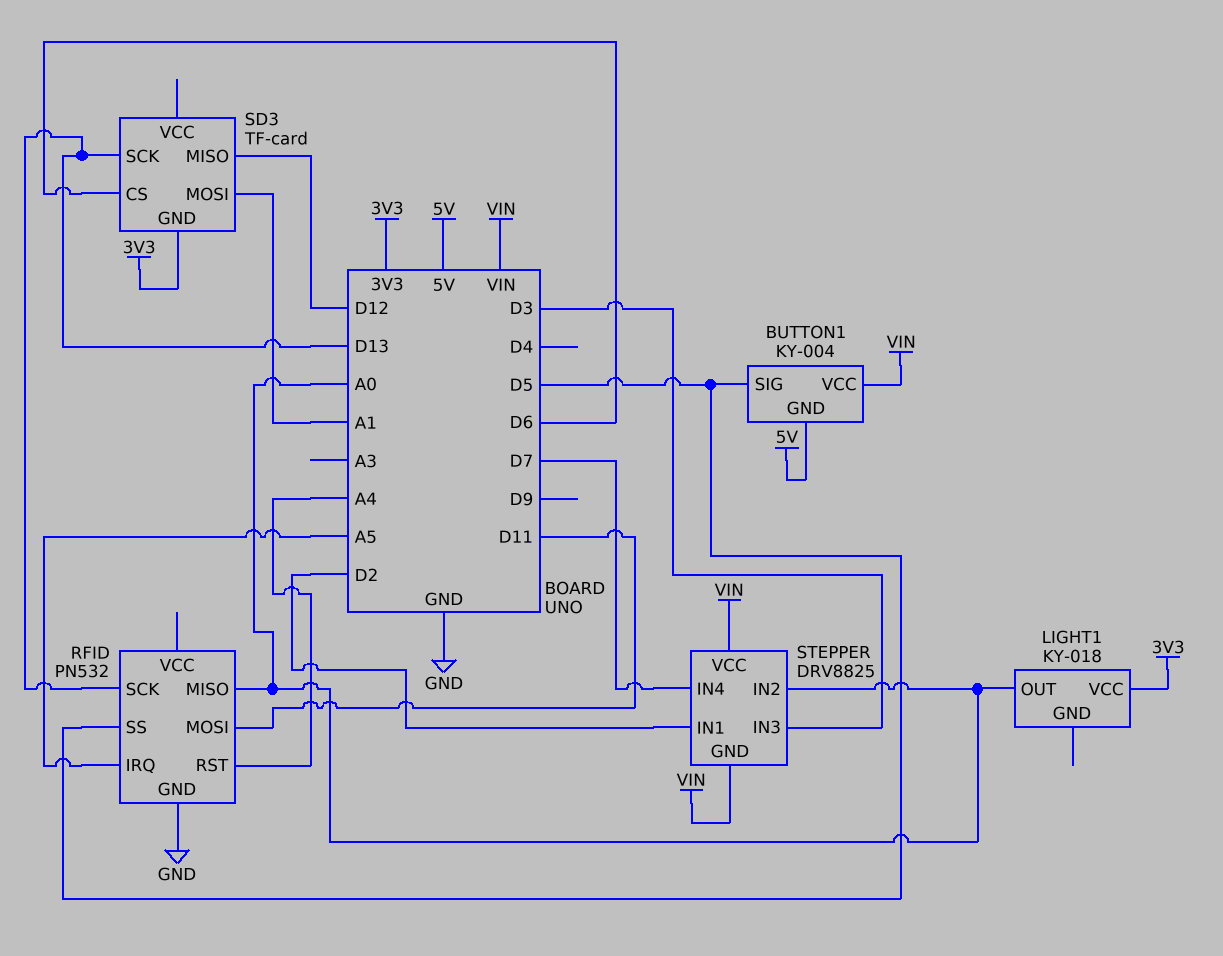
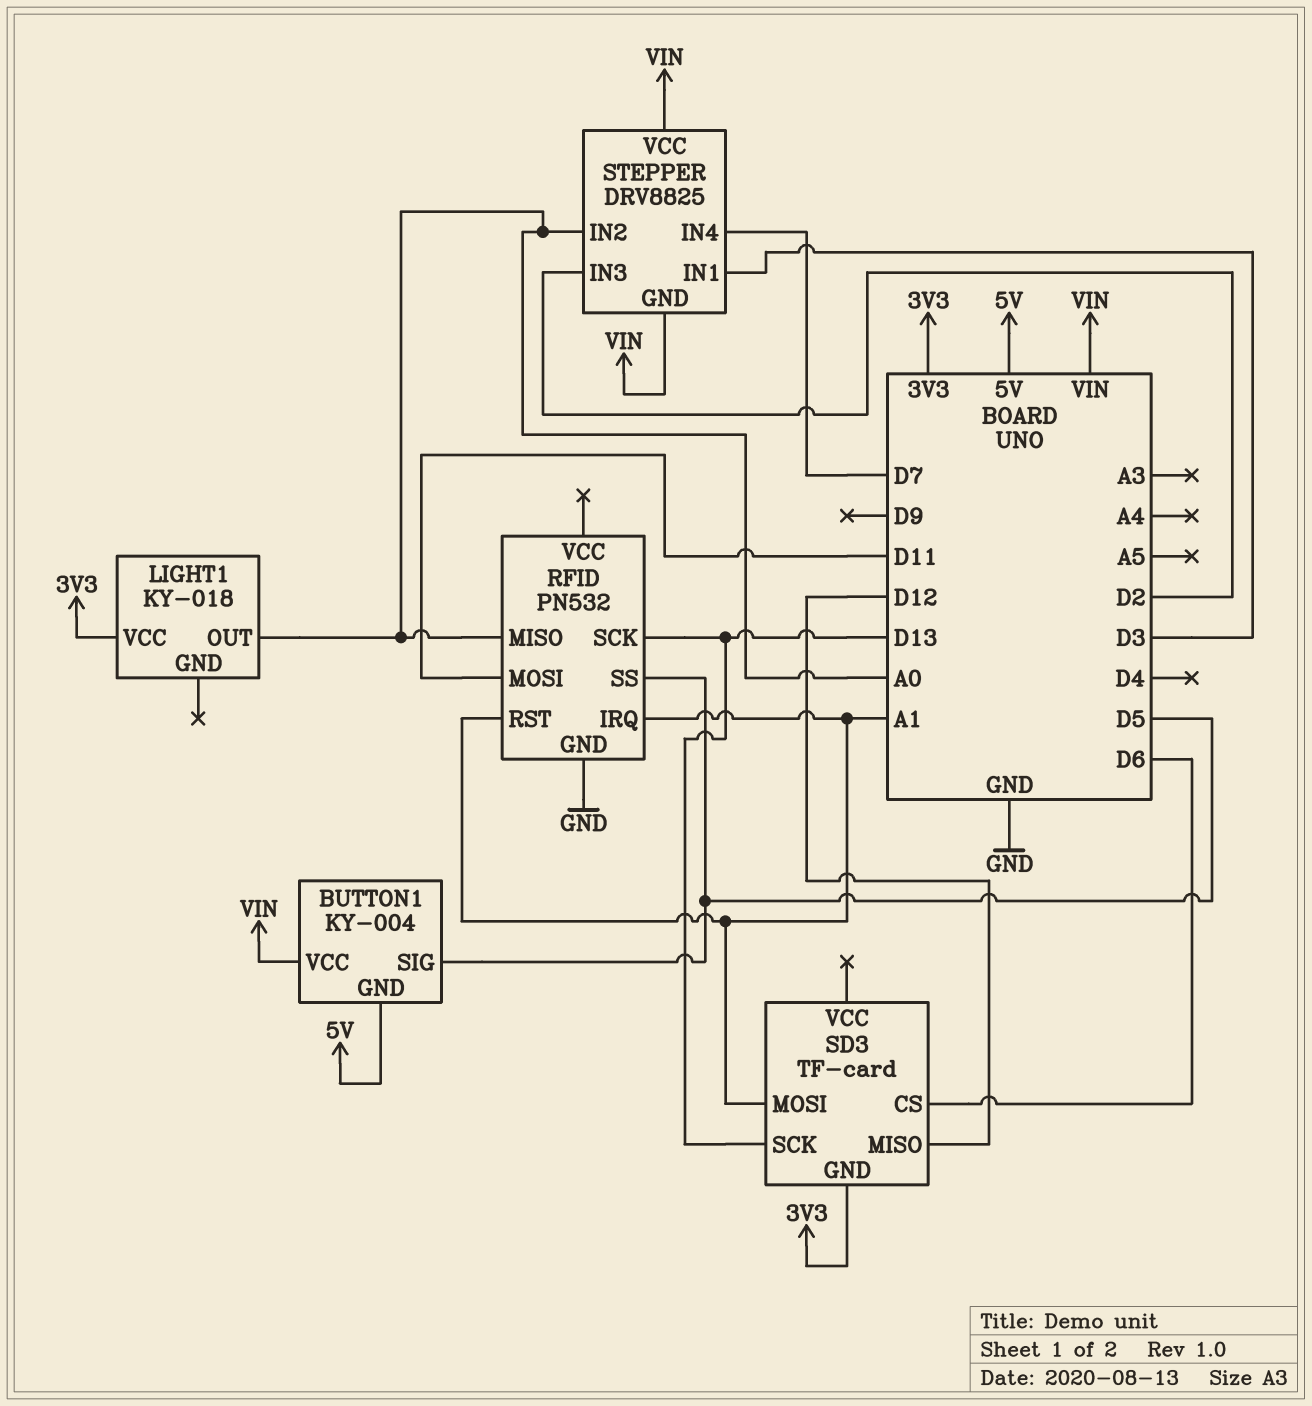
RFID pin IRQ: A5 -> A1
RFID pin RST: A4 -> A1
STEPPER pin IN1: D2 -> D3
STEPPER pin IN3: D3 -> D2

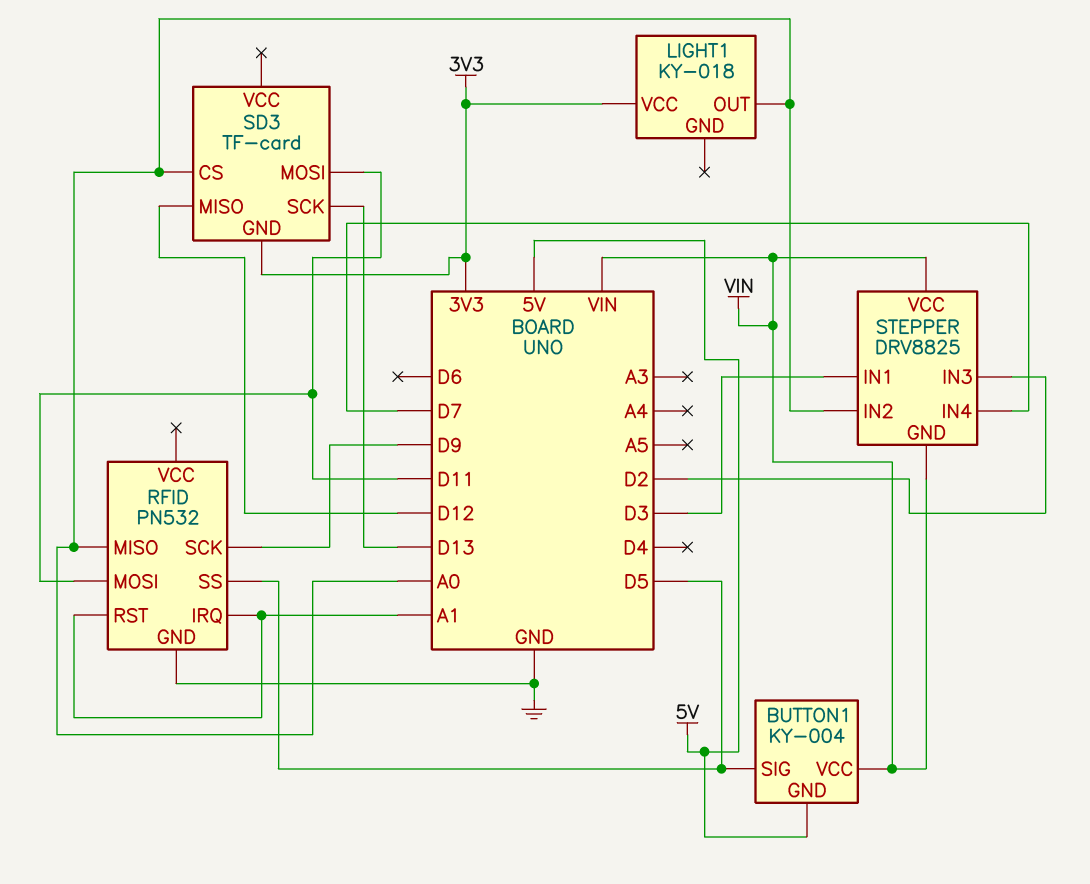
RFID pin SCK: D13 -> D9
SD3 pin CS: D6 -> A0
SD3 pin MOSI: A1 -> D11

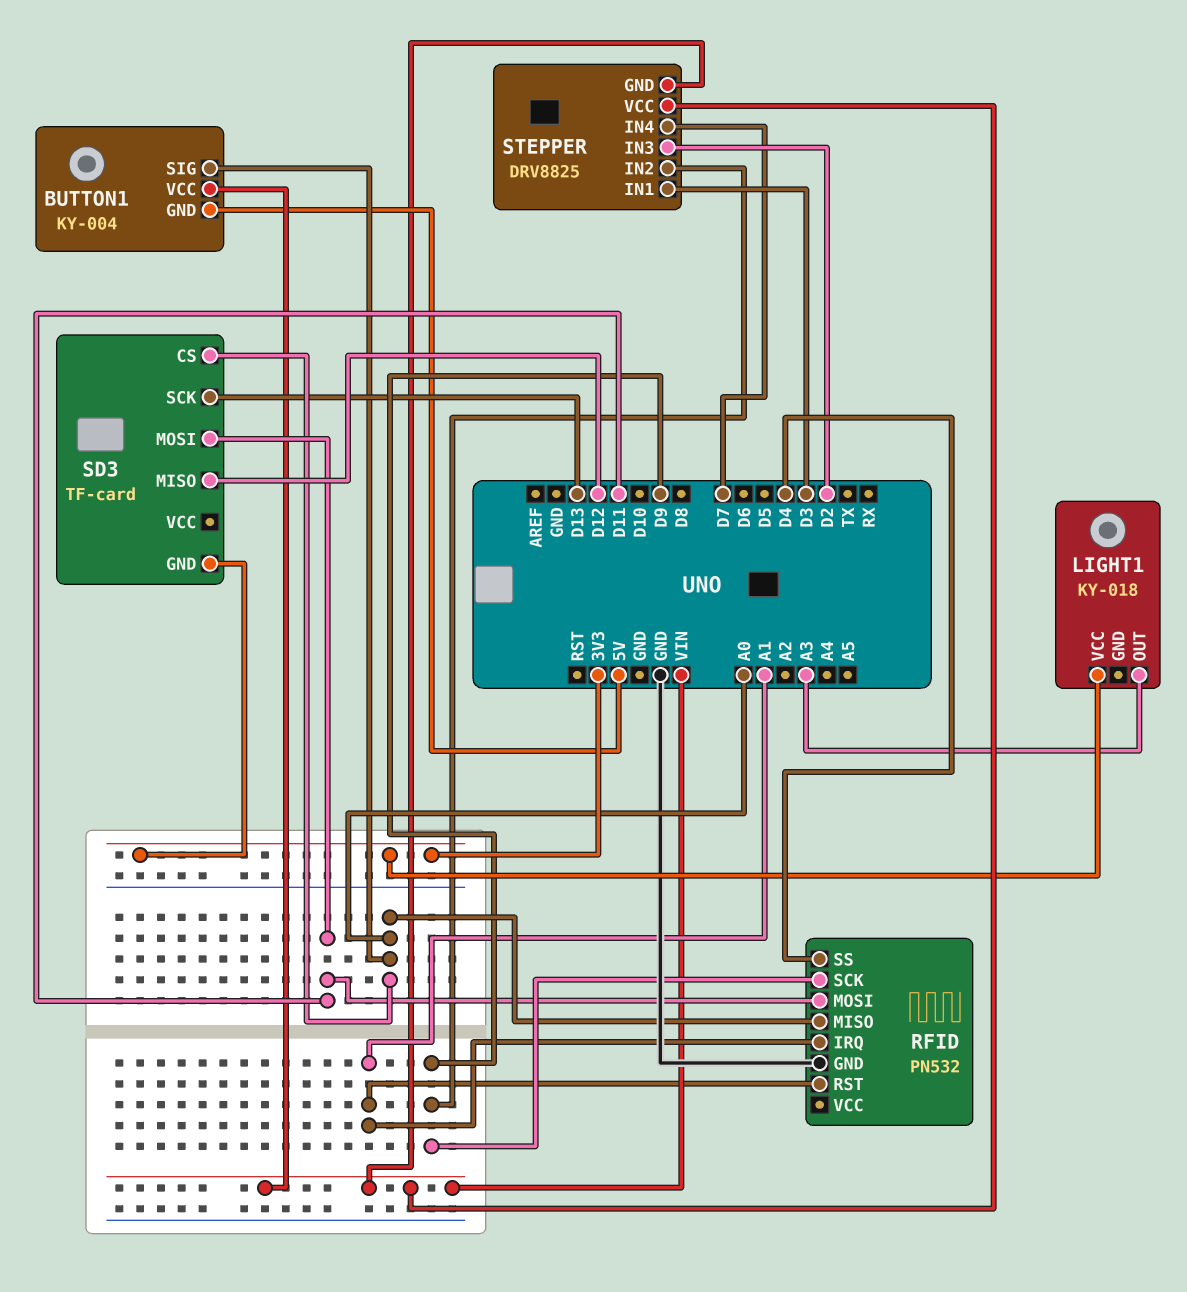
BUTTON1 pin SIG: D5 -> A0
LIGHT1 pin OUT: A0 -> A3
RFID pin SS: D5 -> D4
STEPPER pin IN2: A0 -> D9

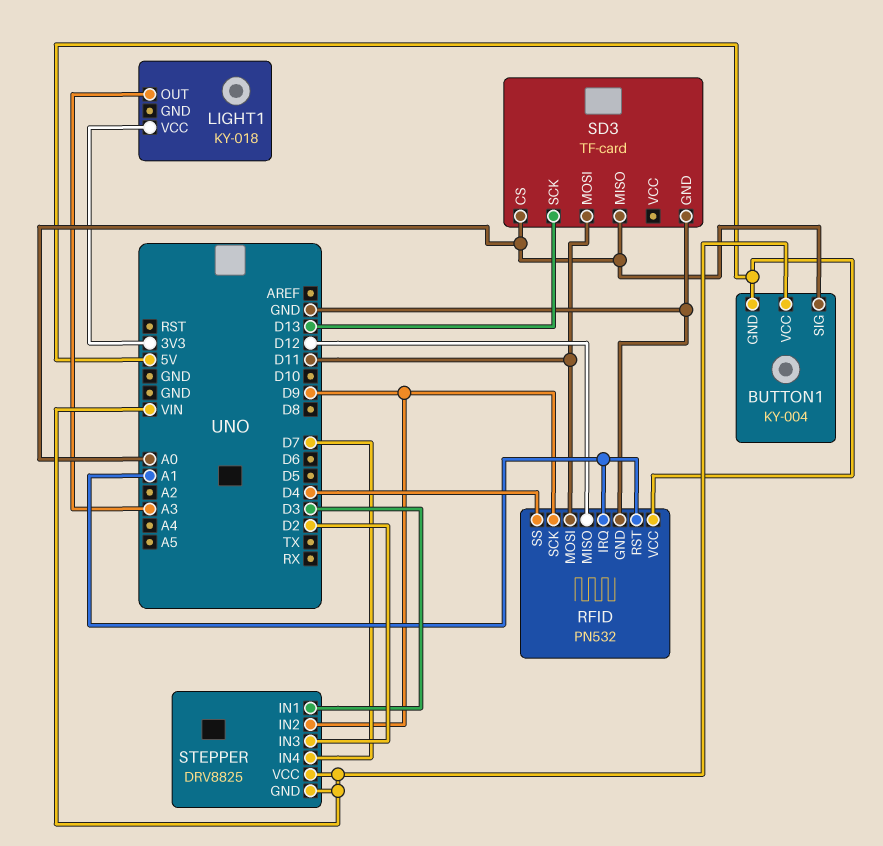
RFID pin MISO: A0 -> D12
RFID pin VCC: none -> 5V
SD3 pin GND: 3V3 -> GND
SD3 pin MISO: D12 -> A0

